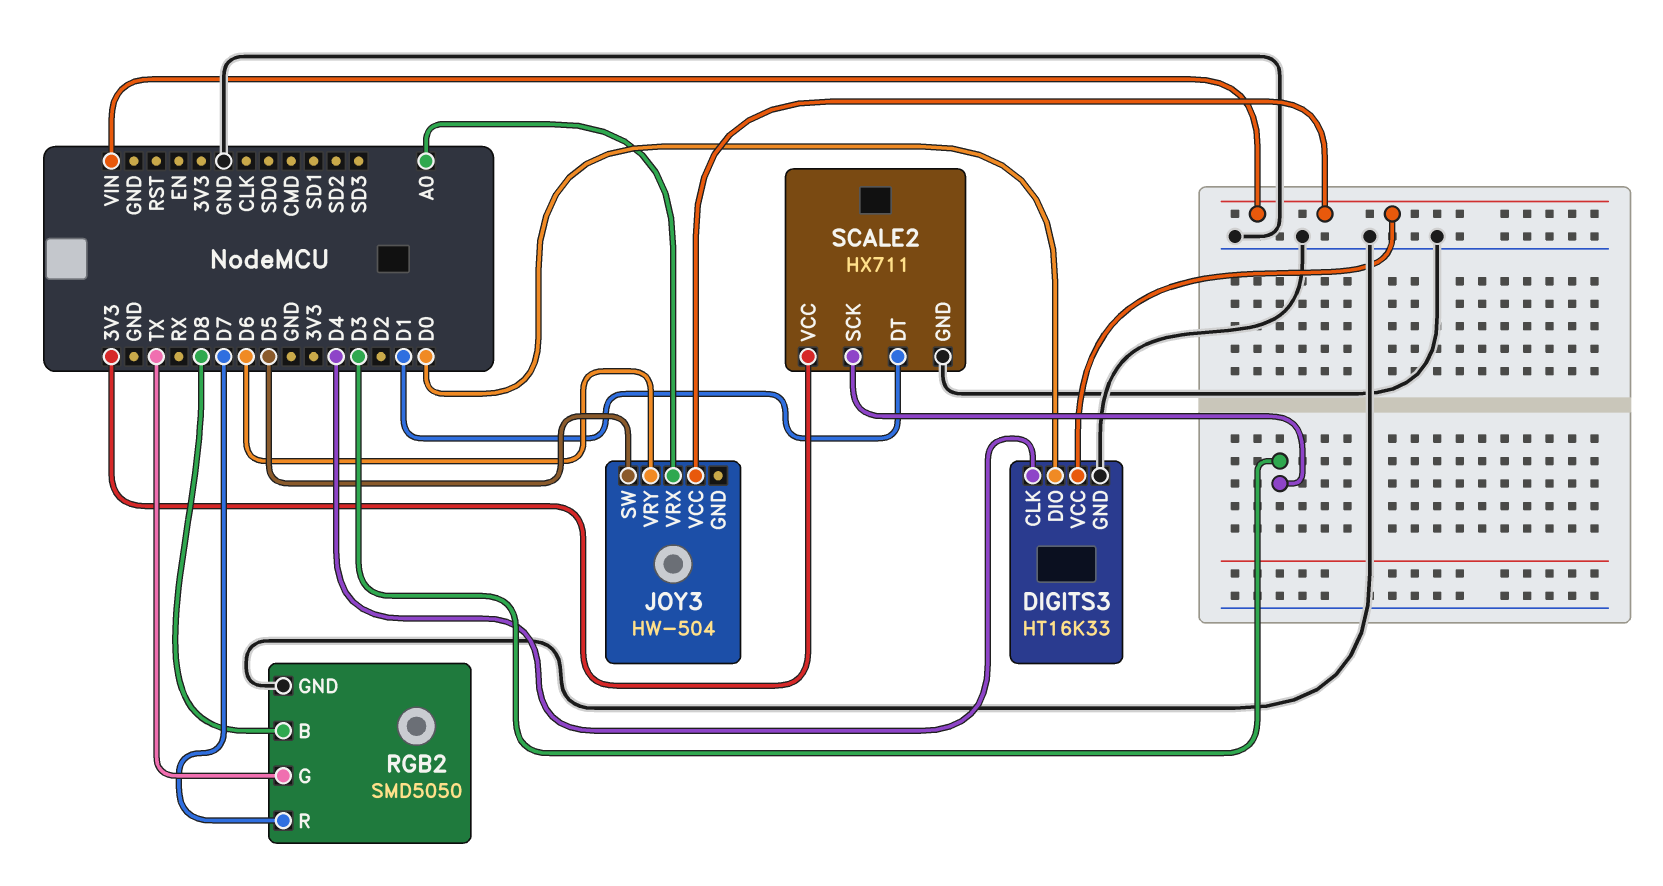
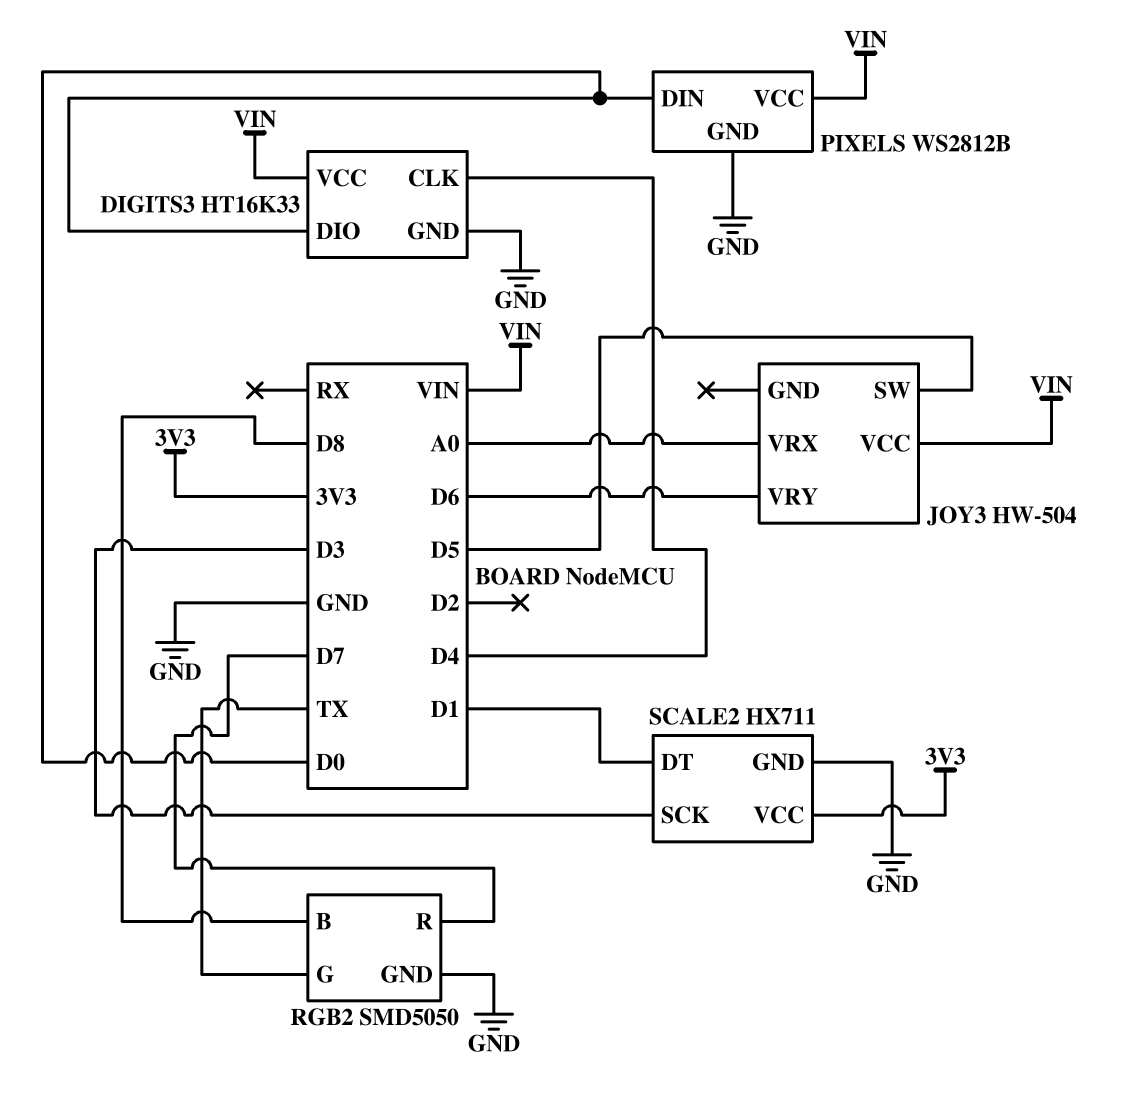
PIXELS: none -> WS2812B
PIXELS pin DIN: none -> D0
PIXELS pin GND: none -> GND
PIXELS pin VCC: none -> VIN

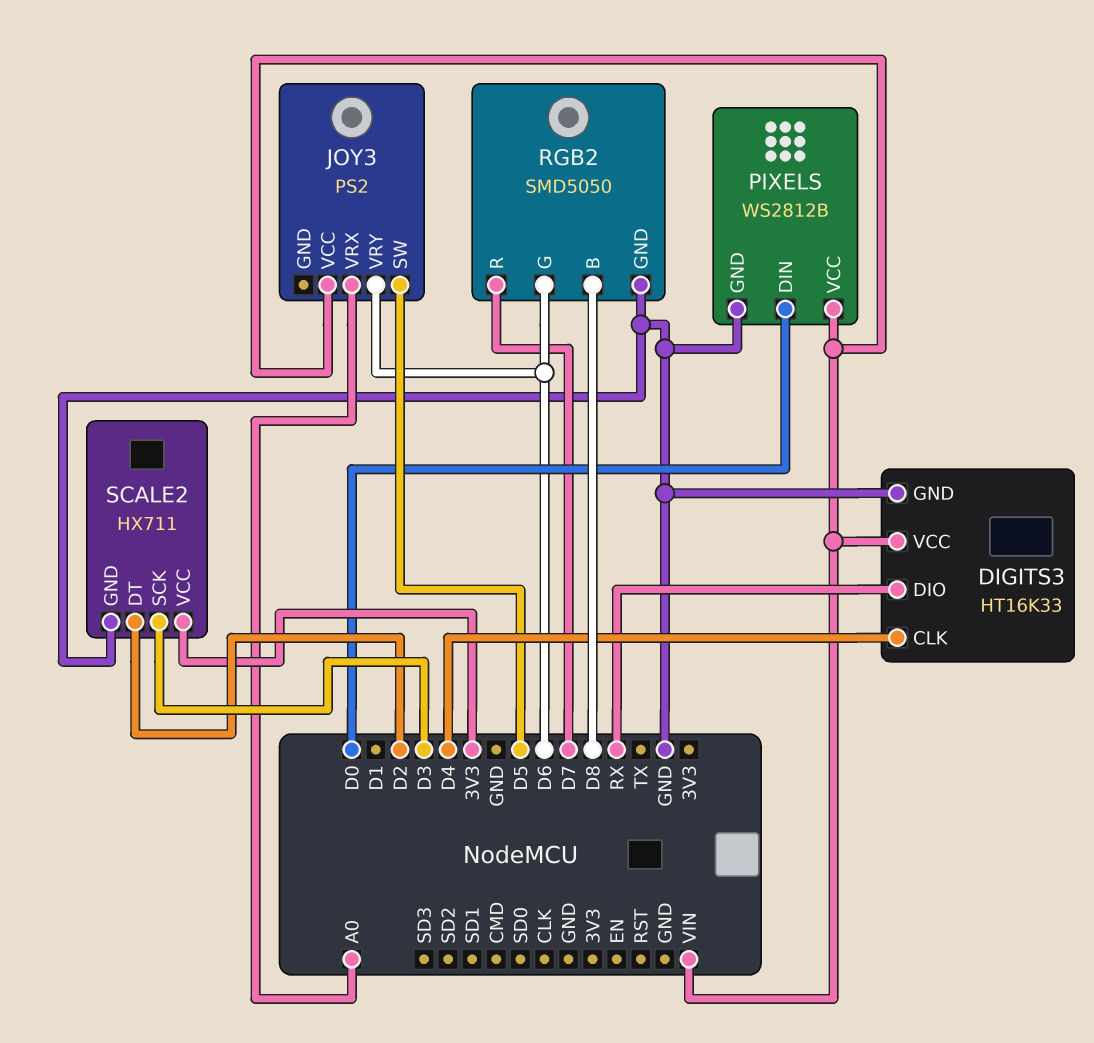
DIGITS3 pin DIO: D0 -> RX
JOY3: HW-504 -> PS2
RGB2 pin G: TX -> D6
SCALE2 pin DT: D1 -> D2

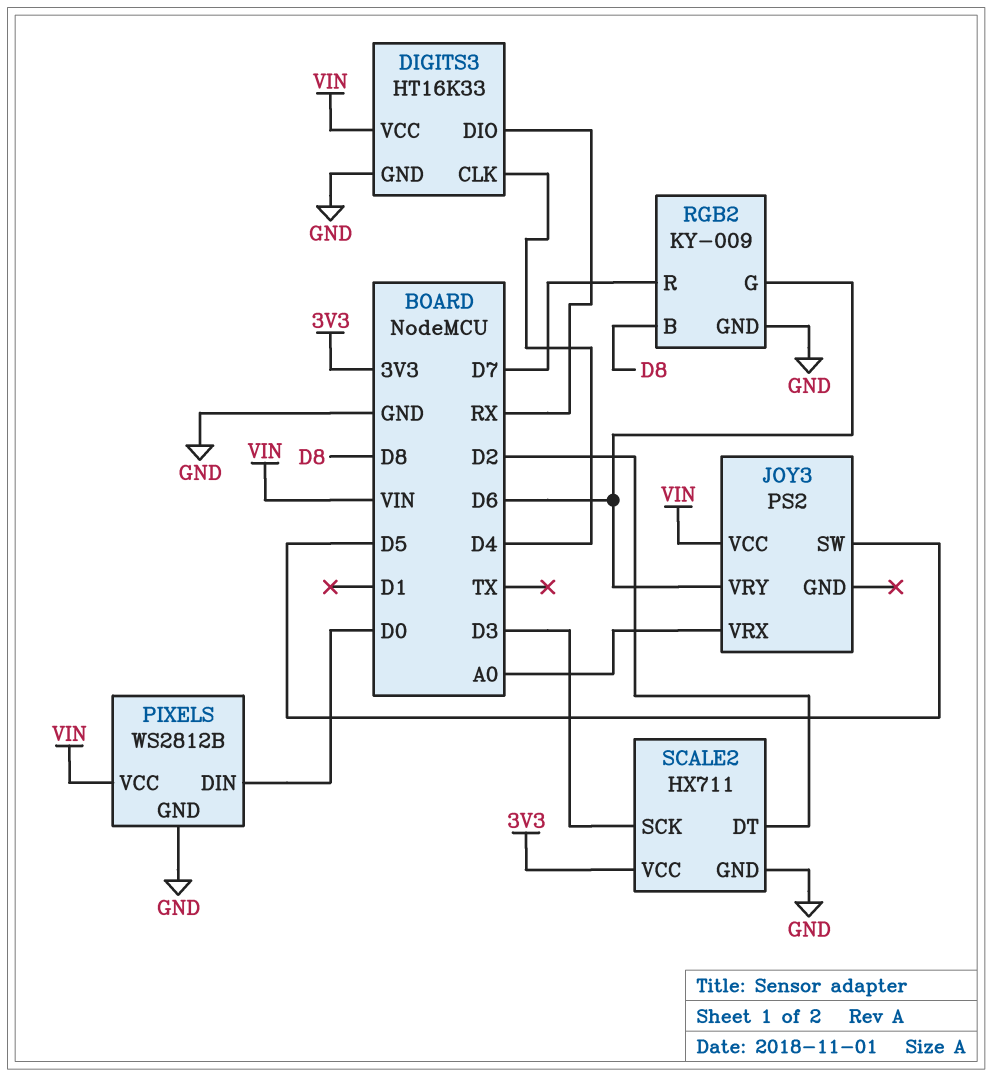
RGB2: SMD5050 -> KY-009

